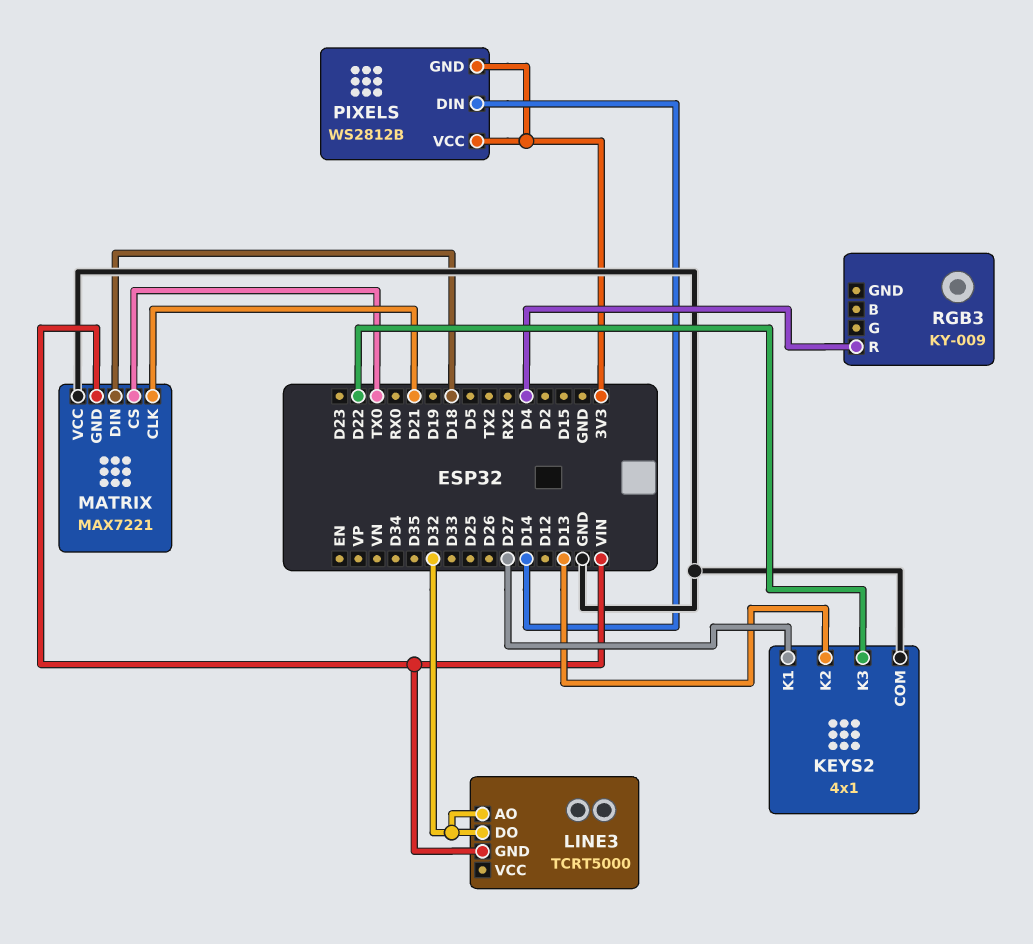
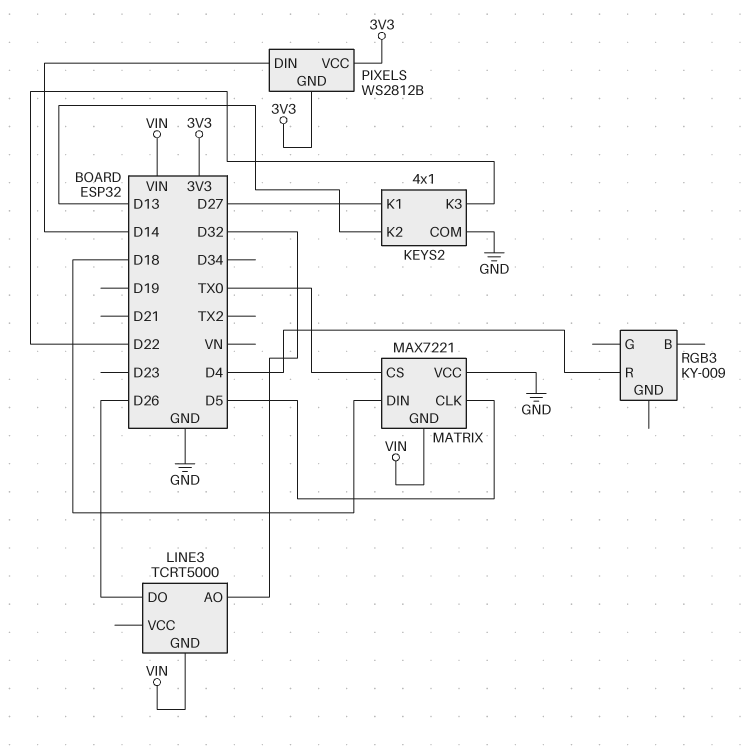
LINE3 pin DO: D32 -> D26
MATRIX pin CLK: D21 -> D5

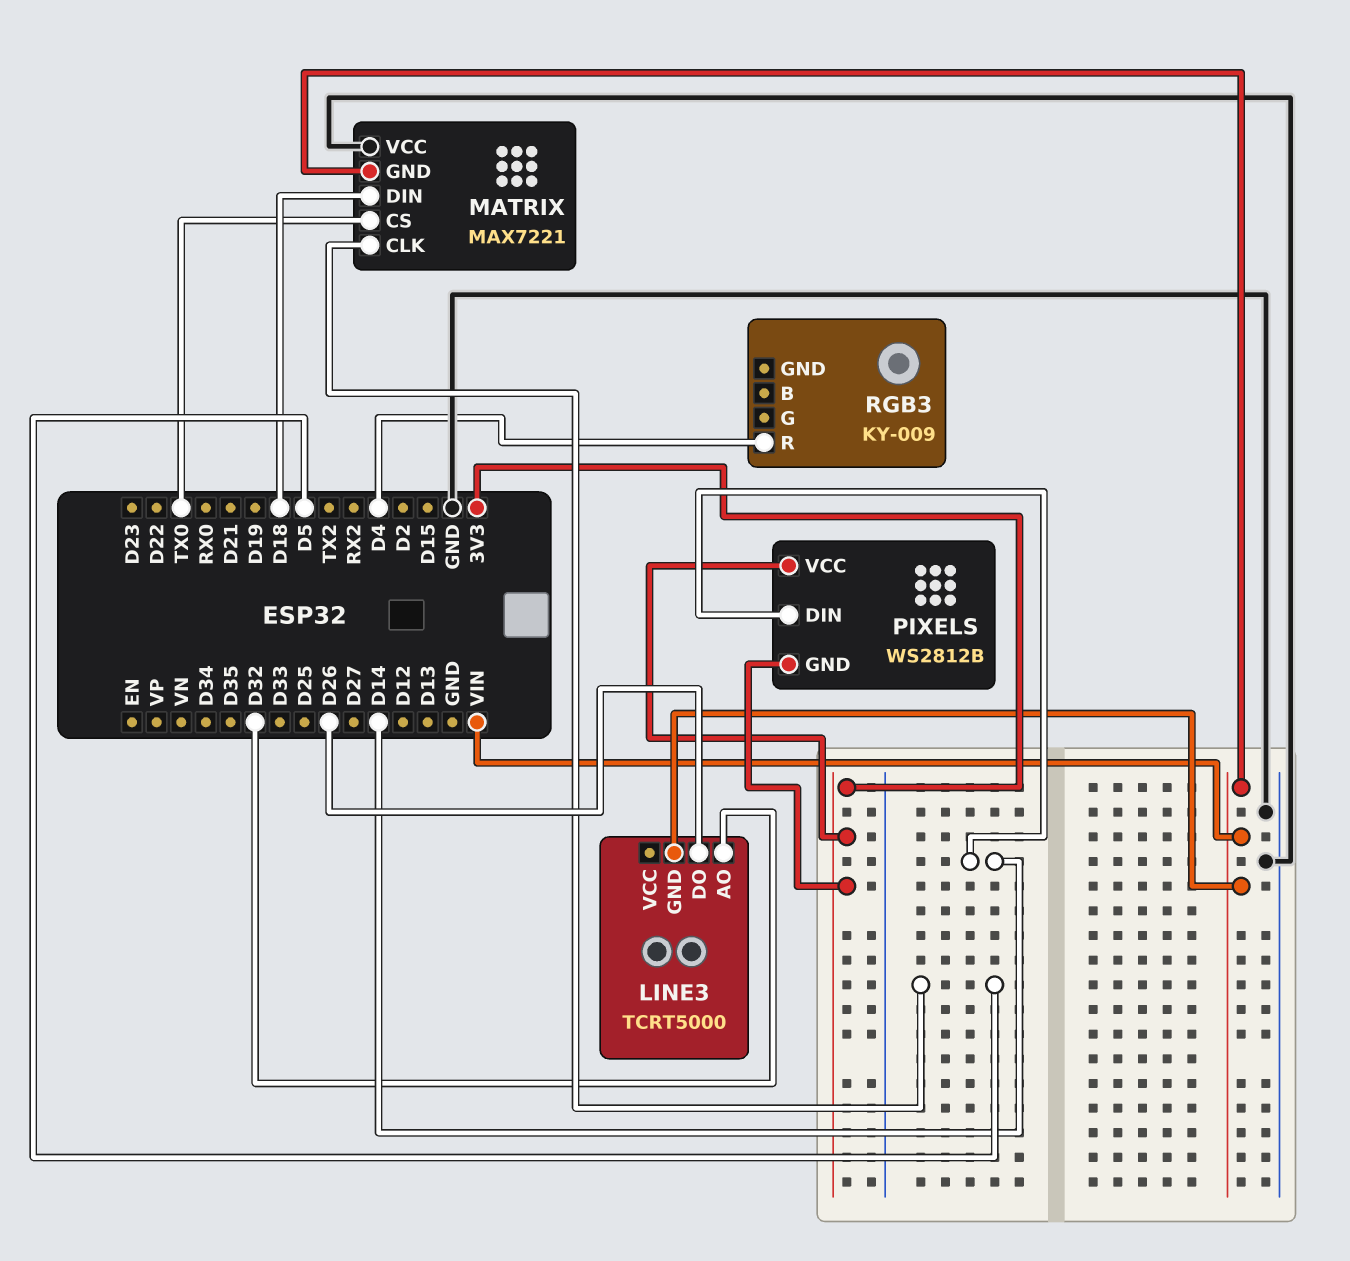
KEYS2: 4x1 -> none
KEYS2 pin COM: GND -> none
KEYS2 pin K1: D27 -> none
KEYS2 pin K2: D13 -> none
KEYS2 pin K3: D22 -> none

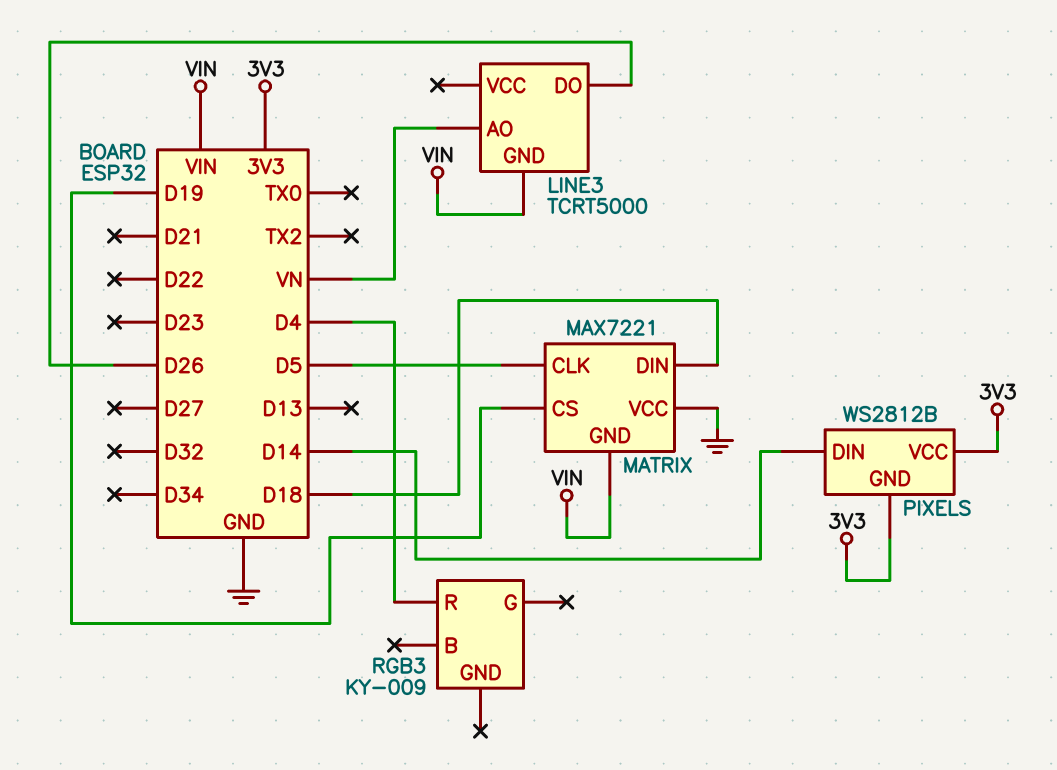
LINE3 pin AO: D32 -> VN
MATRIX pin CS: TX0 -> D19

